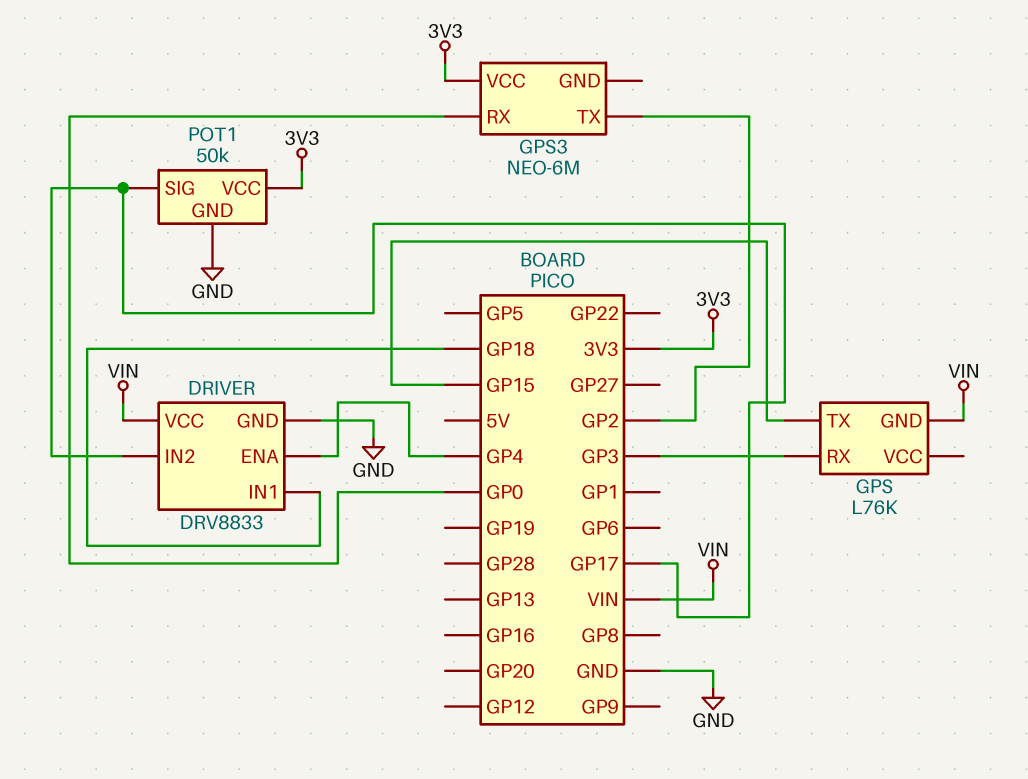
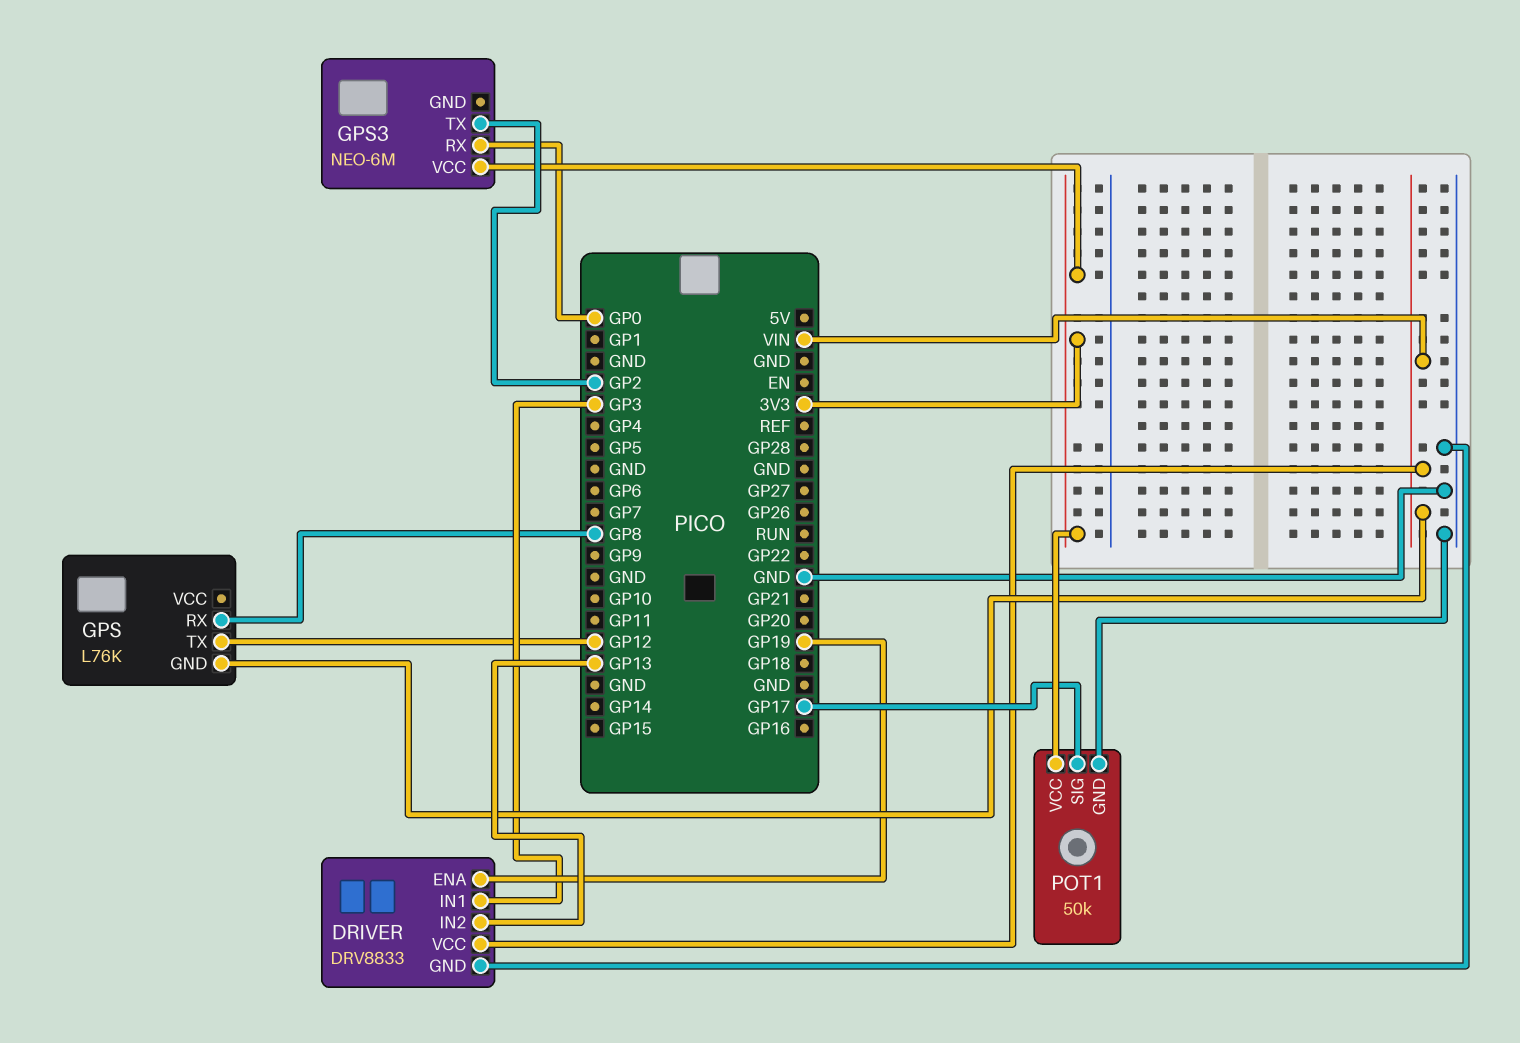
DRIVER pin ENA: GP4 -> GP19
DRIVER pin IN1: GP18 -> GP3
DRIVER pin IN2: GP17 -> GP13
GPS pin RX: GP3 -> GP8
GPS pin TX: GP15 -> GP12

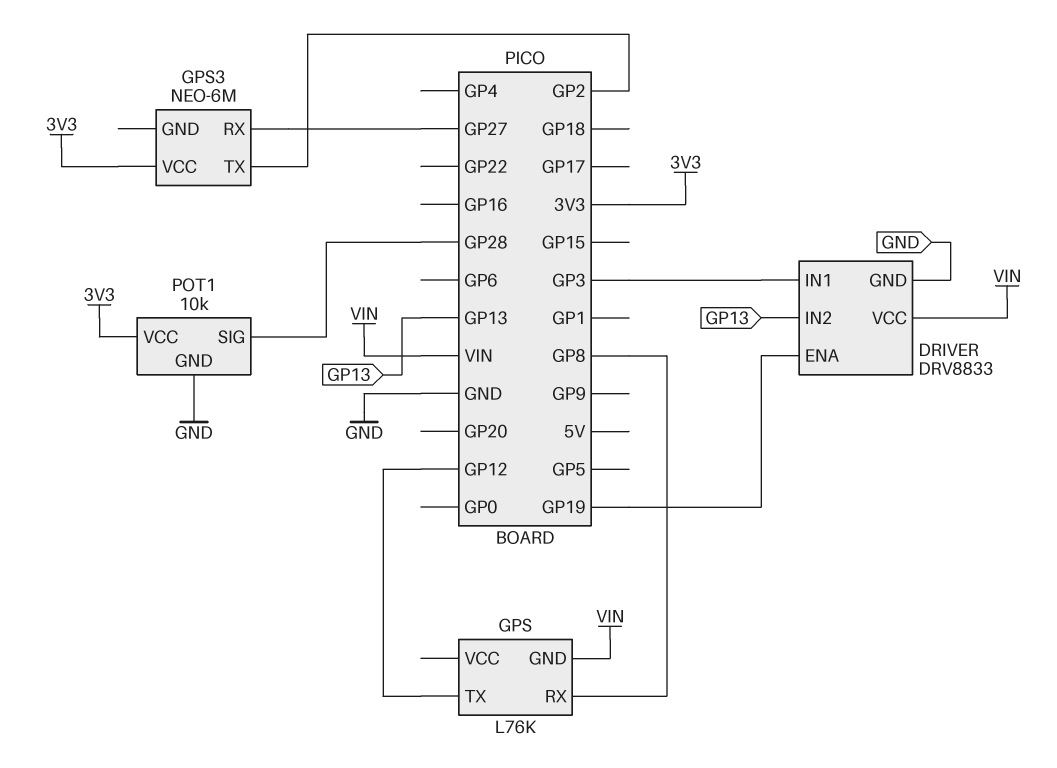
GPS3 pin RX: GP0 -> GP27
POT1: 50k -> 10k
POT1 pin SIG: GP17 -> GP28

